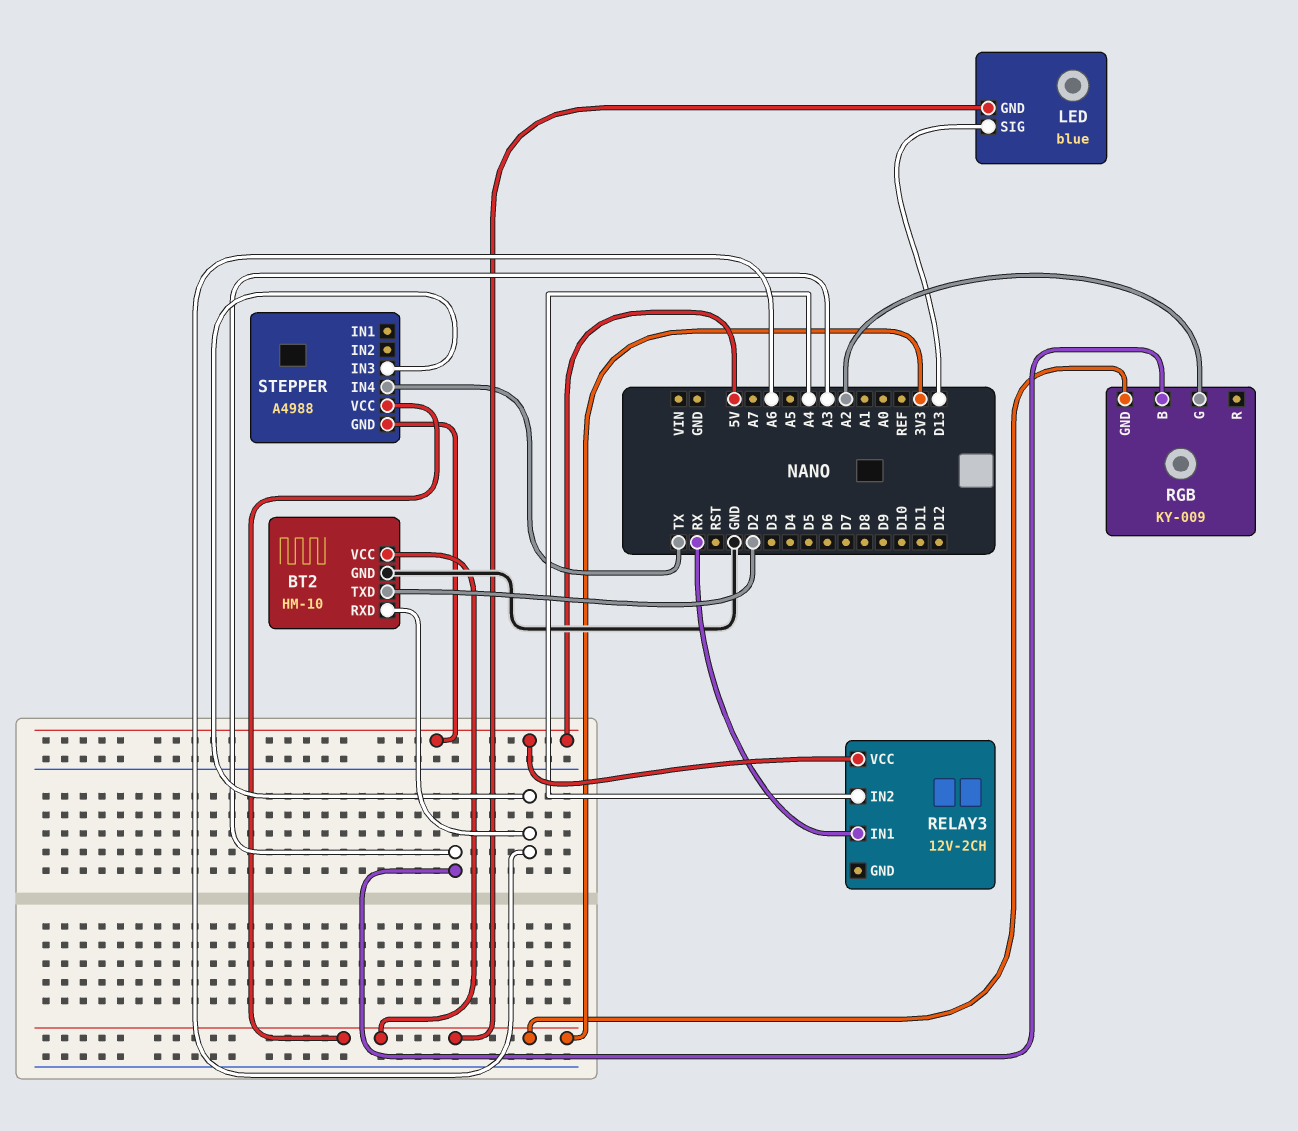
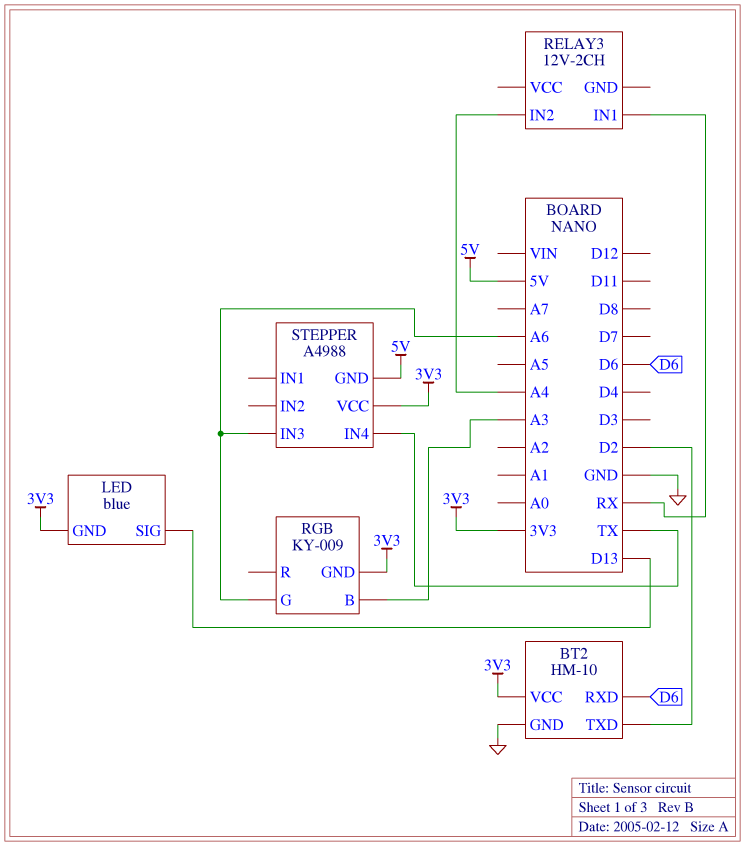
BT2 pin RXD: A6 -> D6
RELAY3 pin VCC: 5V -> none
RGB pin G: A2 -> A6

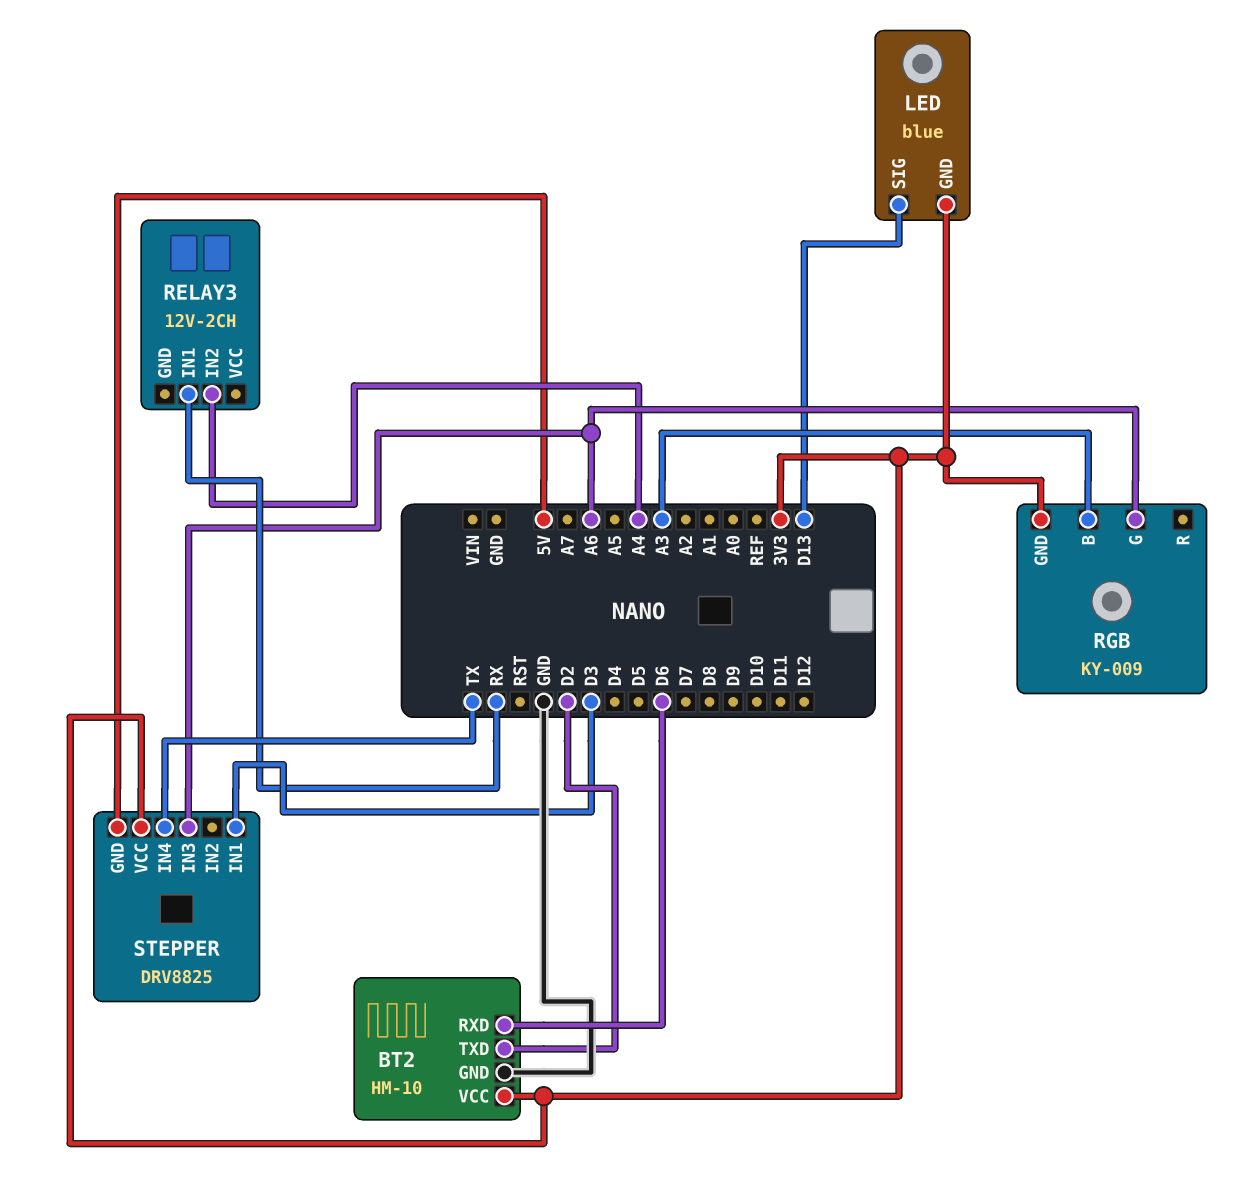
STEPPER: A4988 -> DRV8825
STEPPER pin IN1: none -> D3

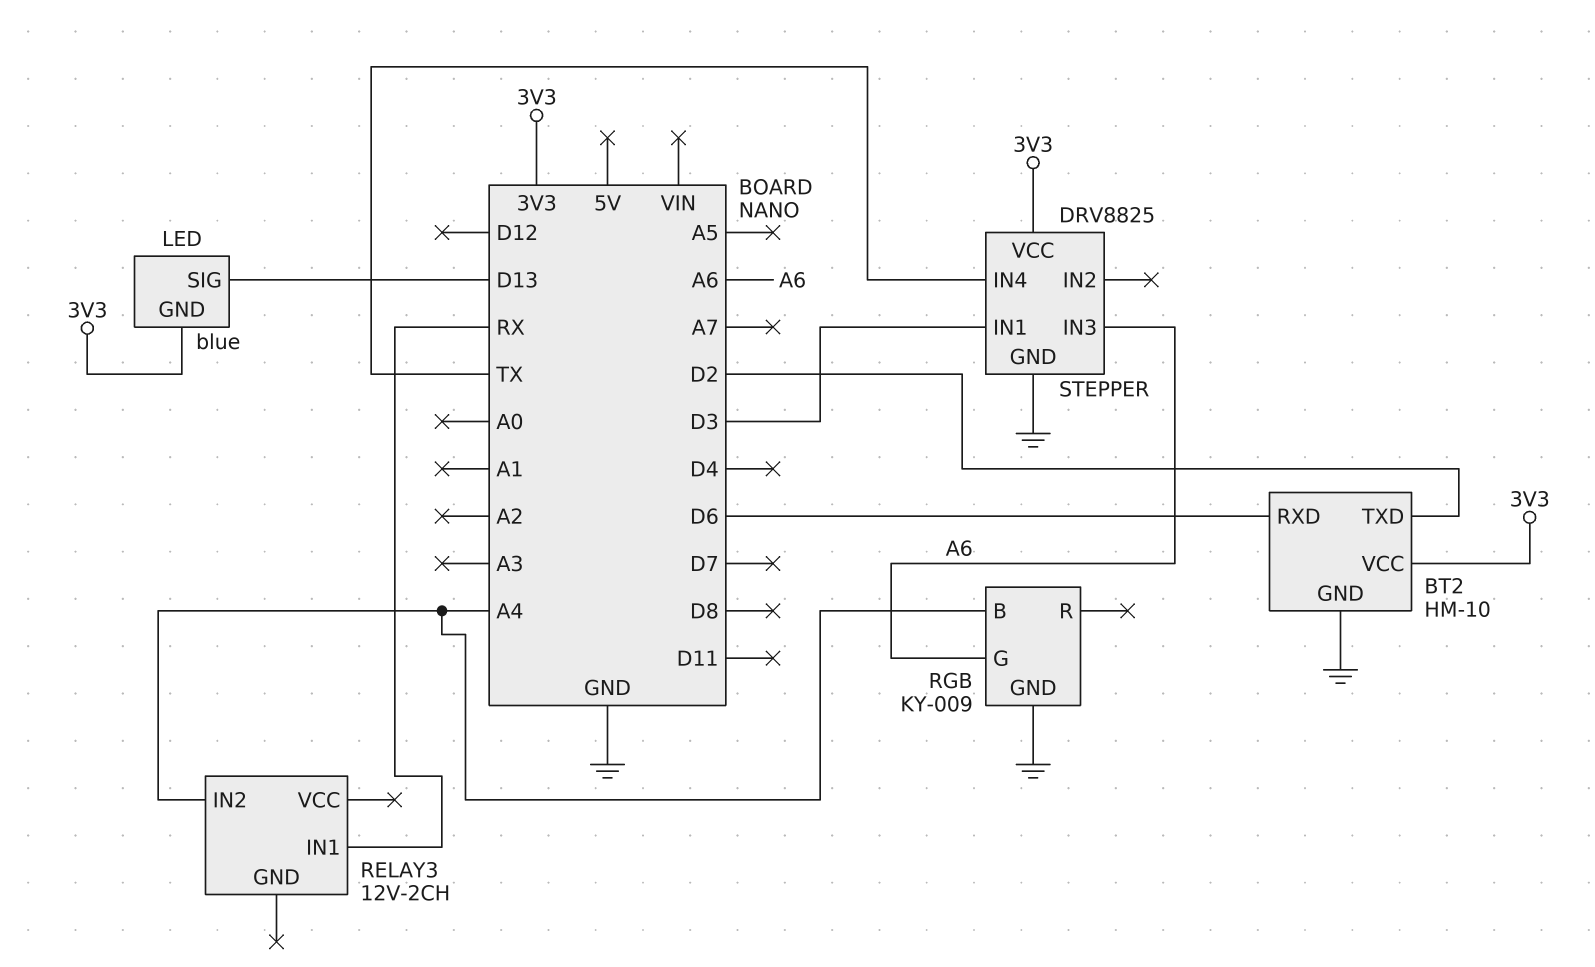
RGB pin B: A3 -> A4
RGB pin GND: 3V3 -> GND
STEPPER pin GND: 5V -> GND

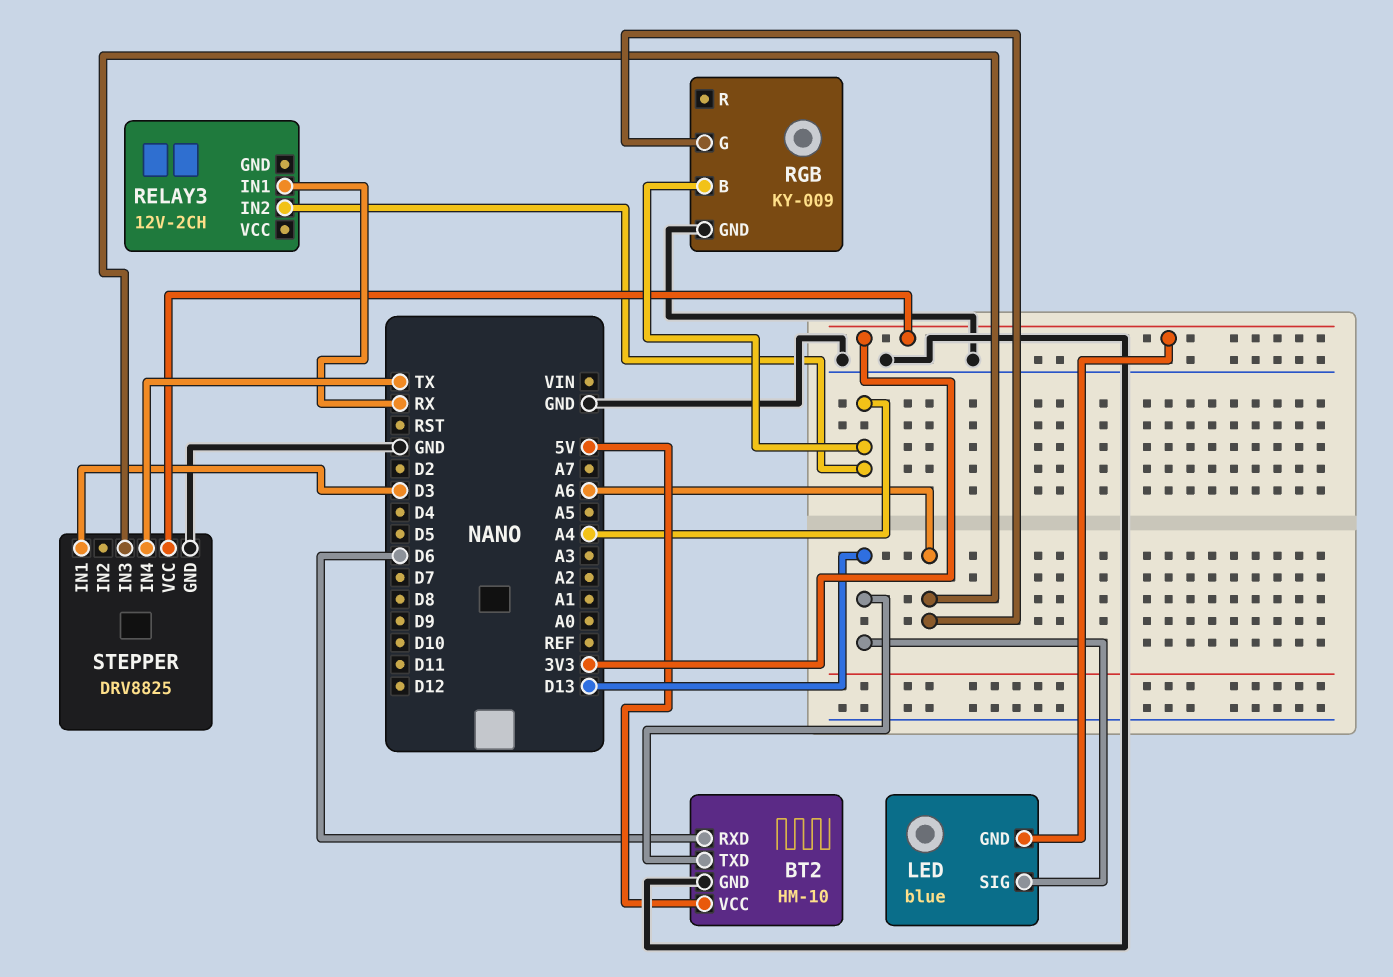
BT2 pin TXD: D2 -> D13
BT2 pin VCC: 3V3 -> 5V

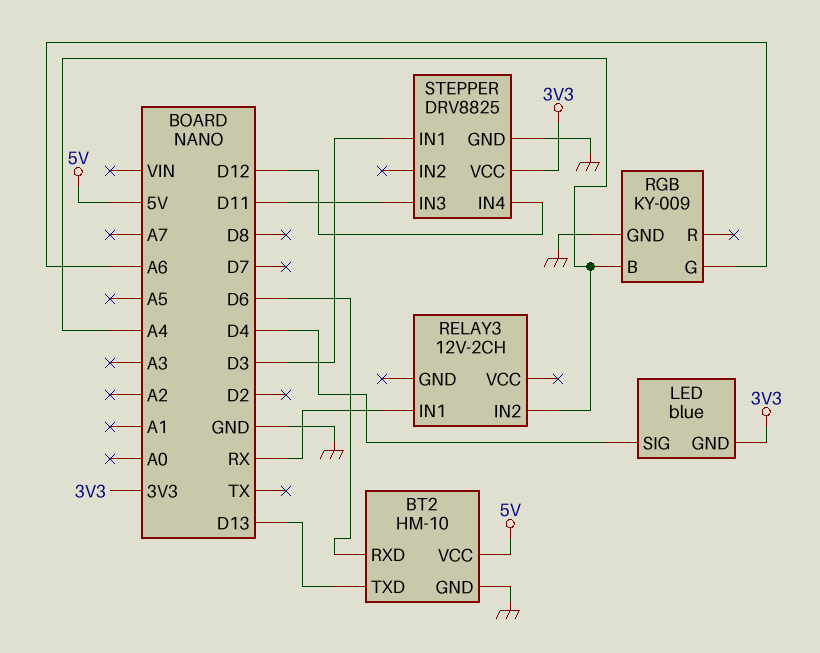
LED pin SIG: D13 -> D4
STEPPER pin IN3: A6 -> D11
STEPPER pin IN4: TX -> D12

